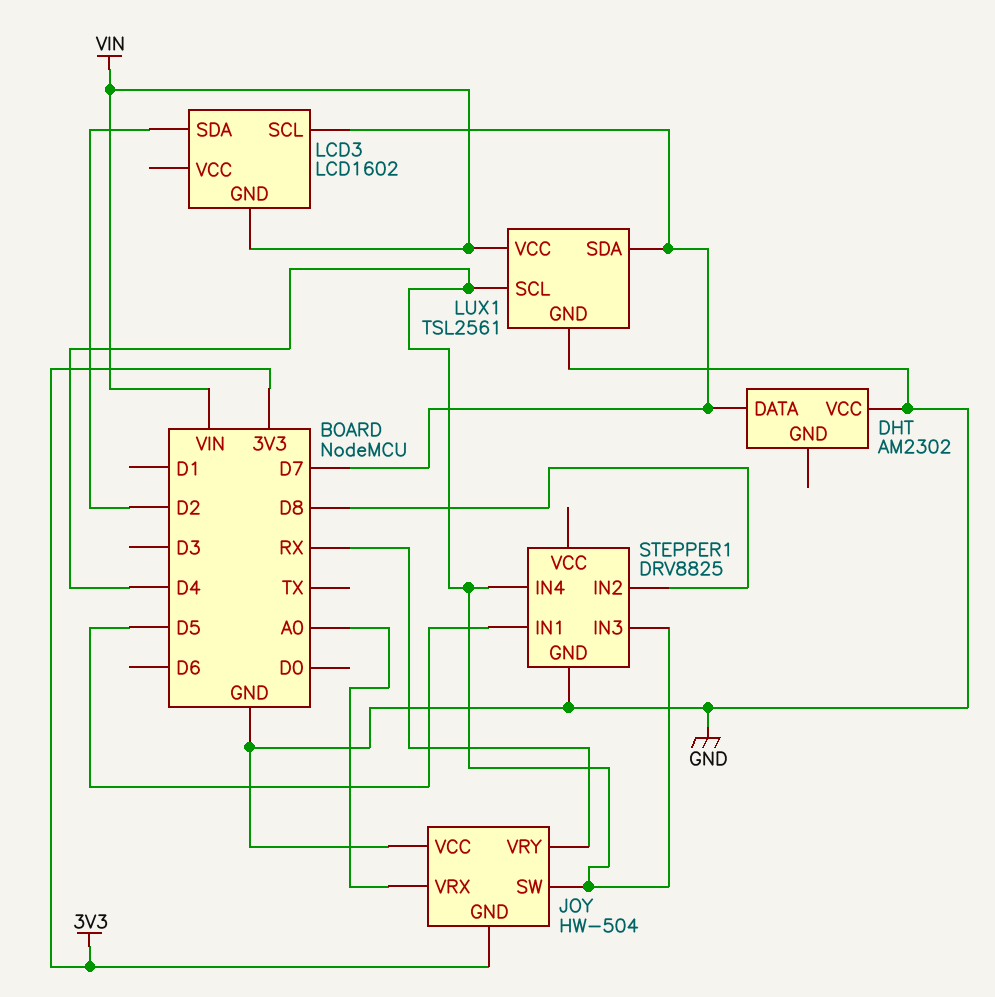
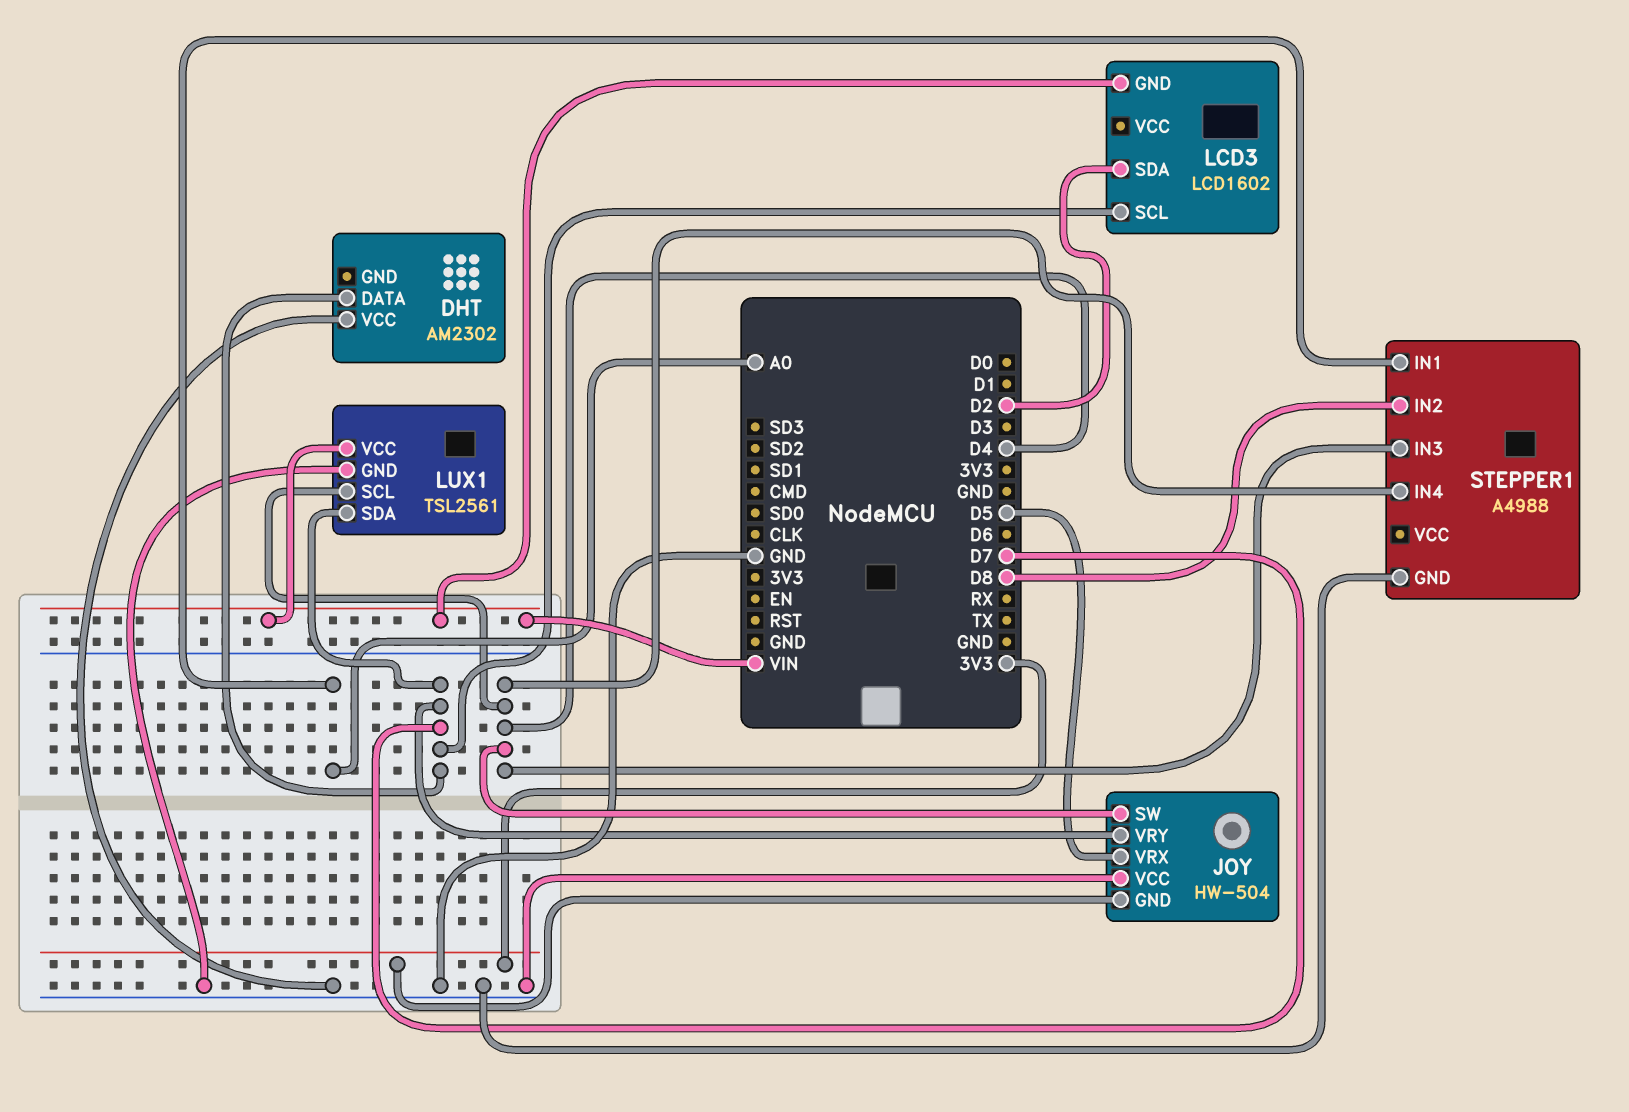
JOY pin VRX: A0 -> D5
JOY pin VRY: RX -> D7
STEPPER1: DRV8825 -> A4988
STEPPER1 pin IN1: D5 -> A0

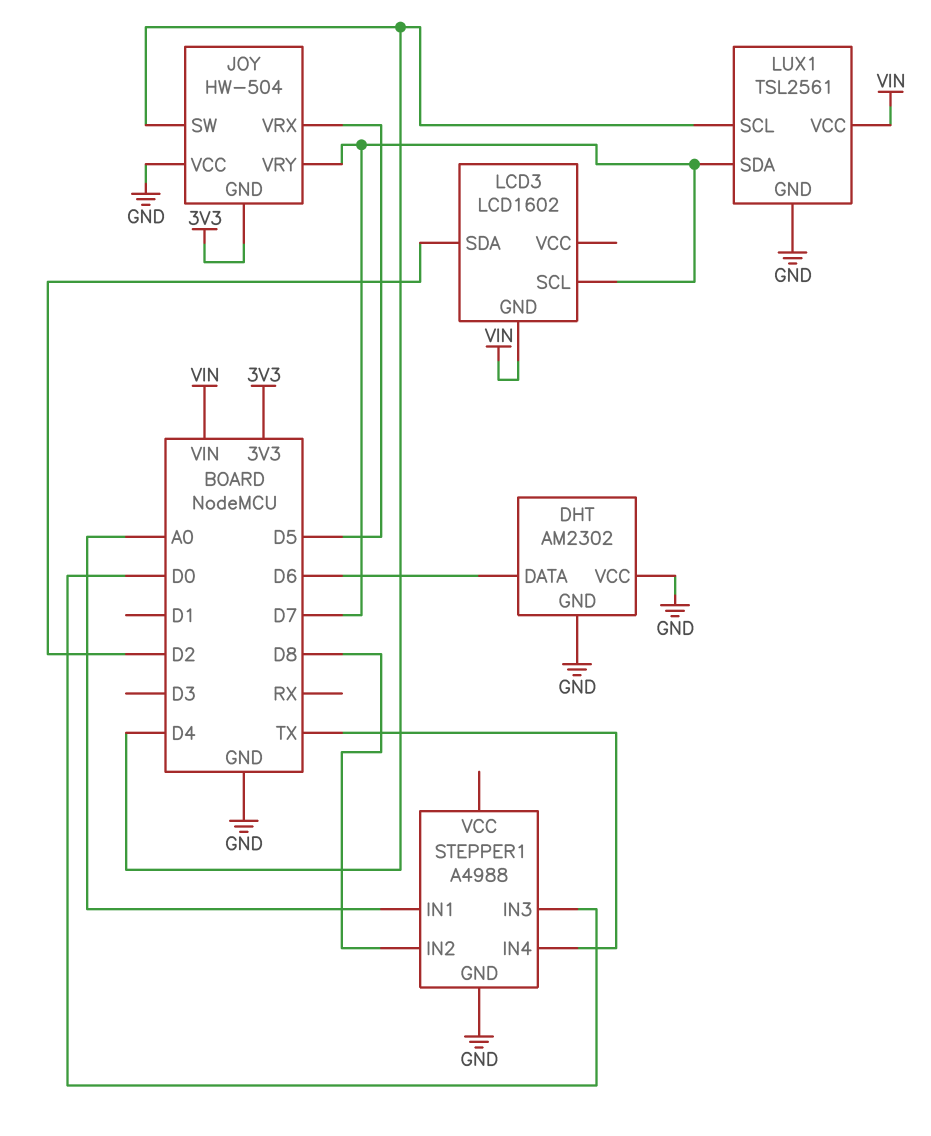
DHT pin DATA: D7 -> D6
DHT pin GND: none -> GND
STEPPER1 pin IN3: D4 -> D0
STEPPER1 pin IN4: D4 -> TX

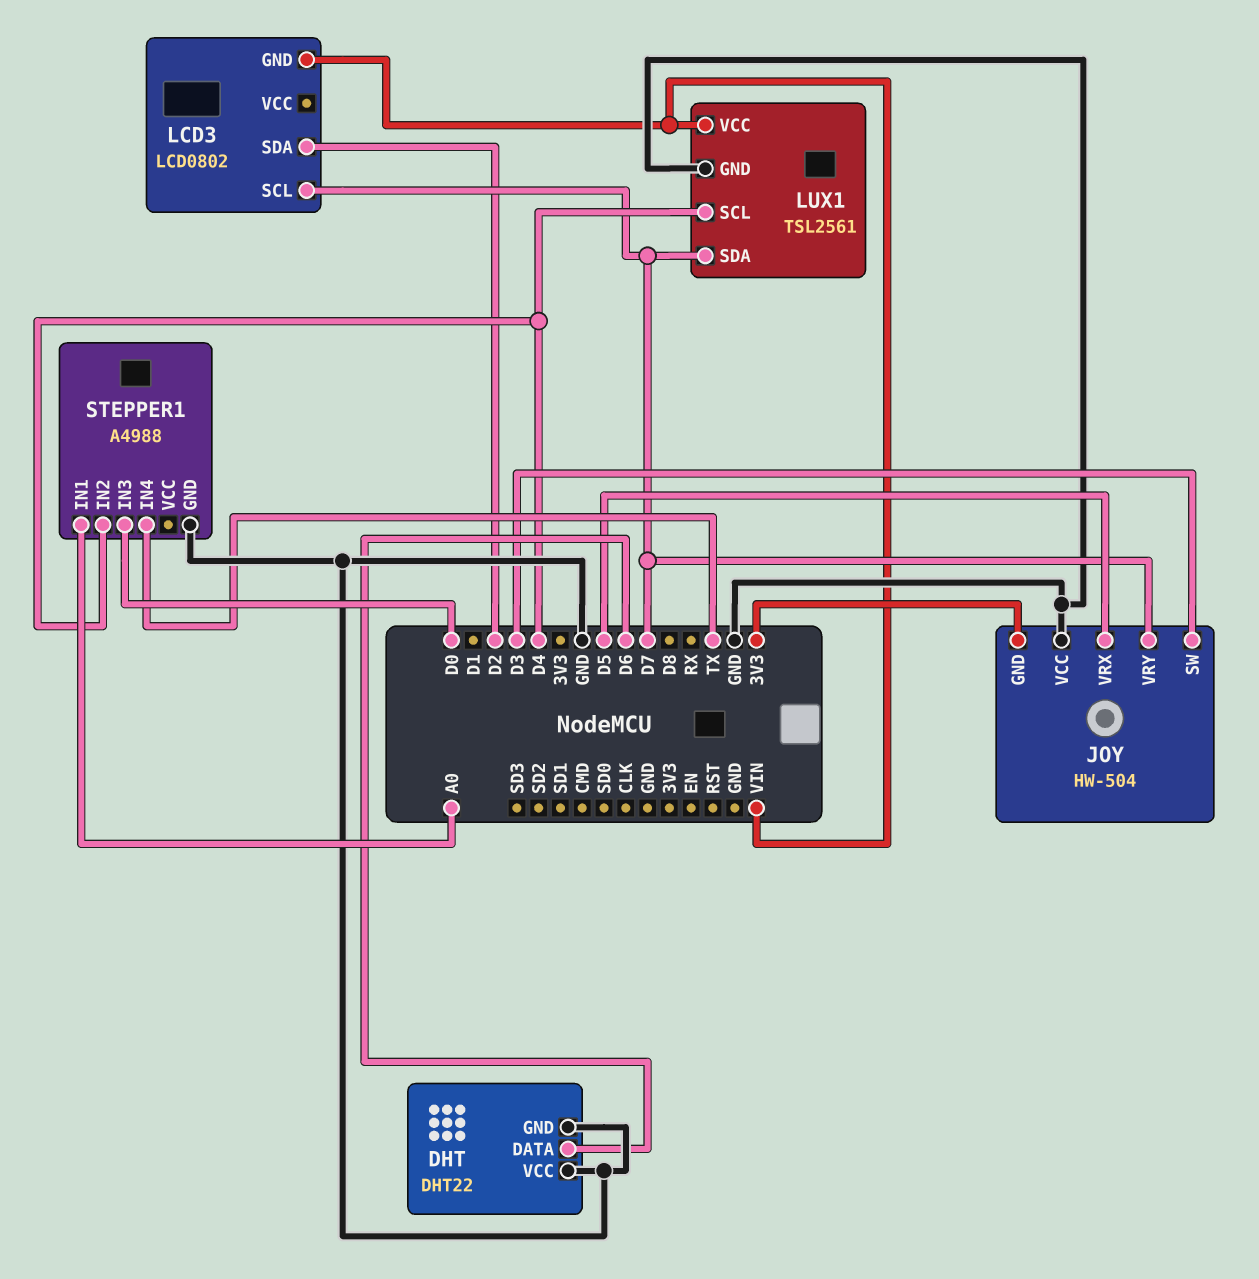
DHT: AM2302 -> DHT22
JOY pin SW: D4 -> D3
LCD3: LCD1602 -> LCD0802
STEPPER1 pin IN2: D8 -> D4

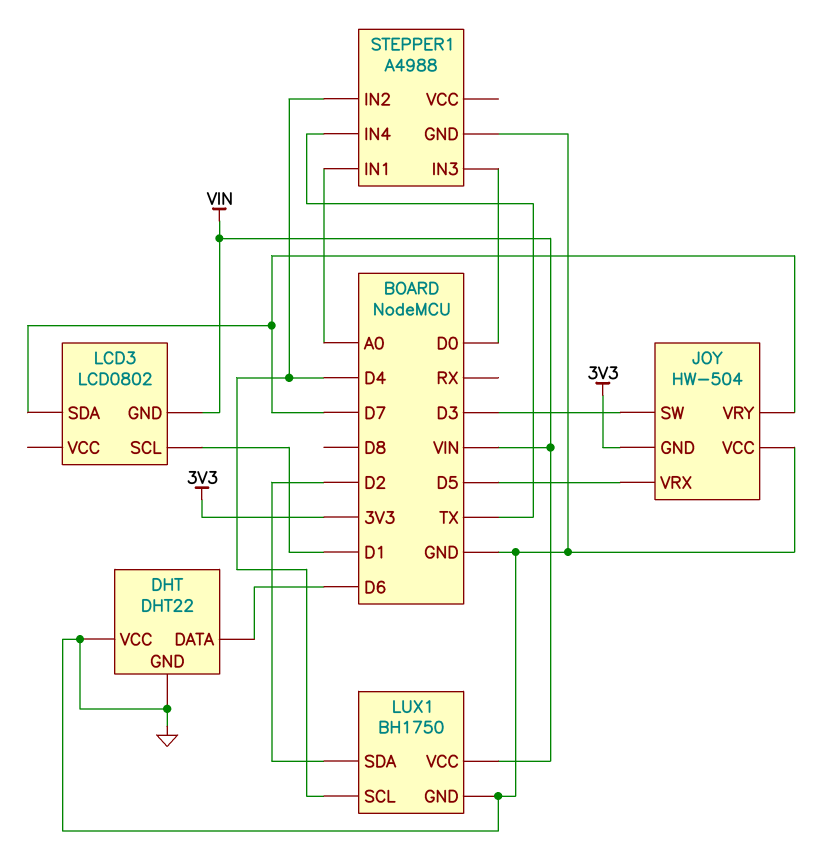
LCD3 pin SCL: D7 -> D1
LCD3 pin SDA: D2 -> D7
LUX1: TSL2561 -> BH1750
LUX1 pin SDA: D7 -> D2

